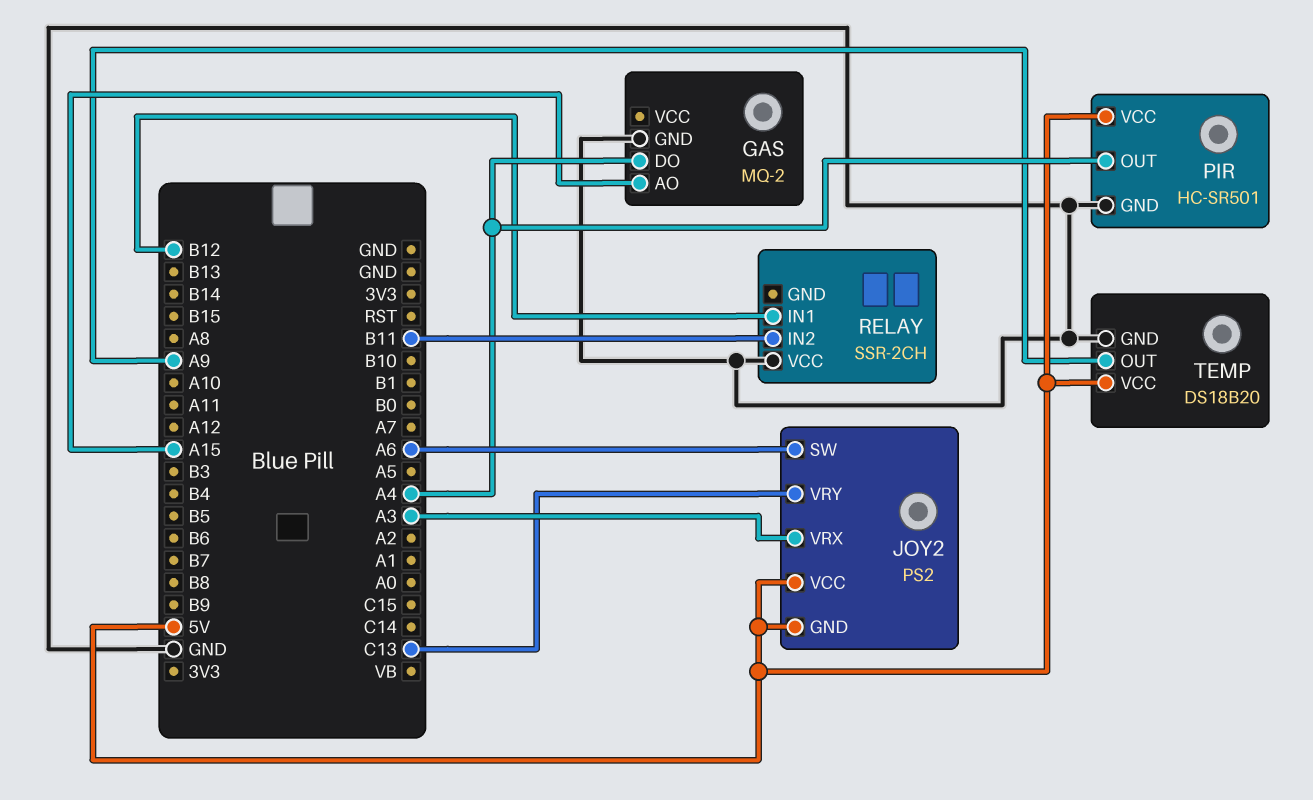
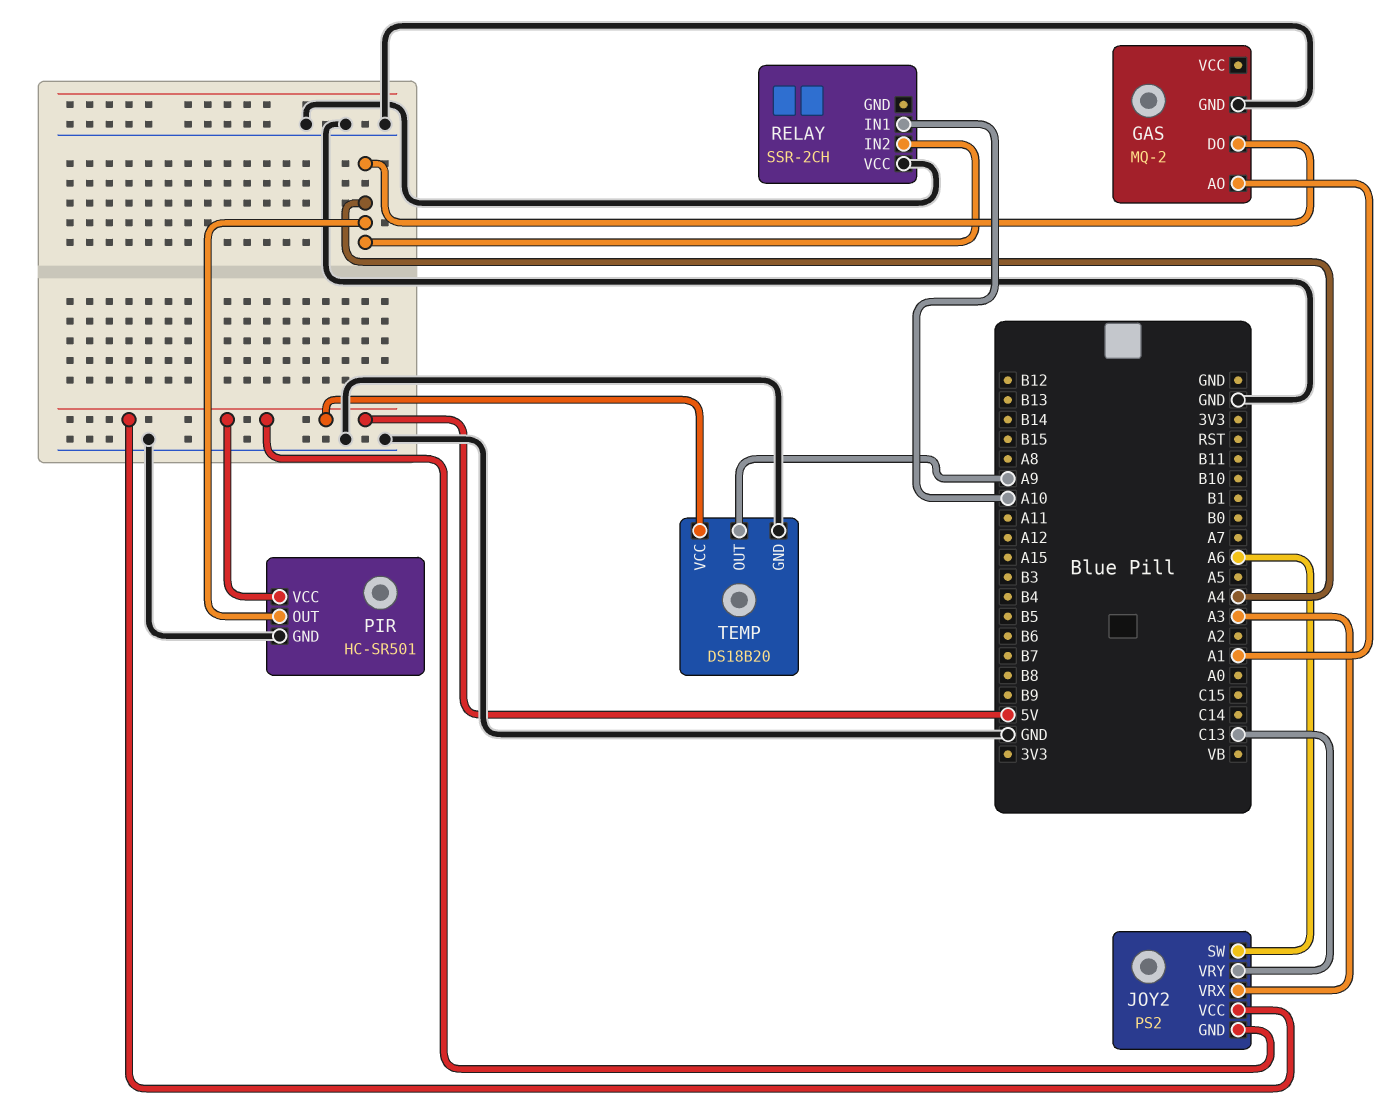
GAS pin AO: A15 -> A1
RELAY pin IN1: B12 -> A10
RELAY pin IN2: B11 -> A4

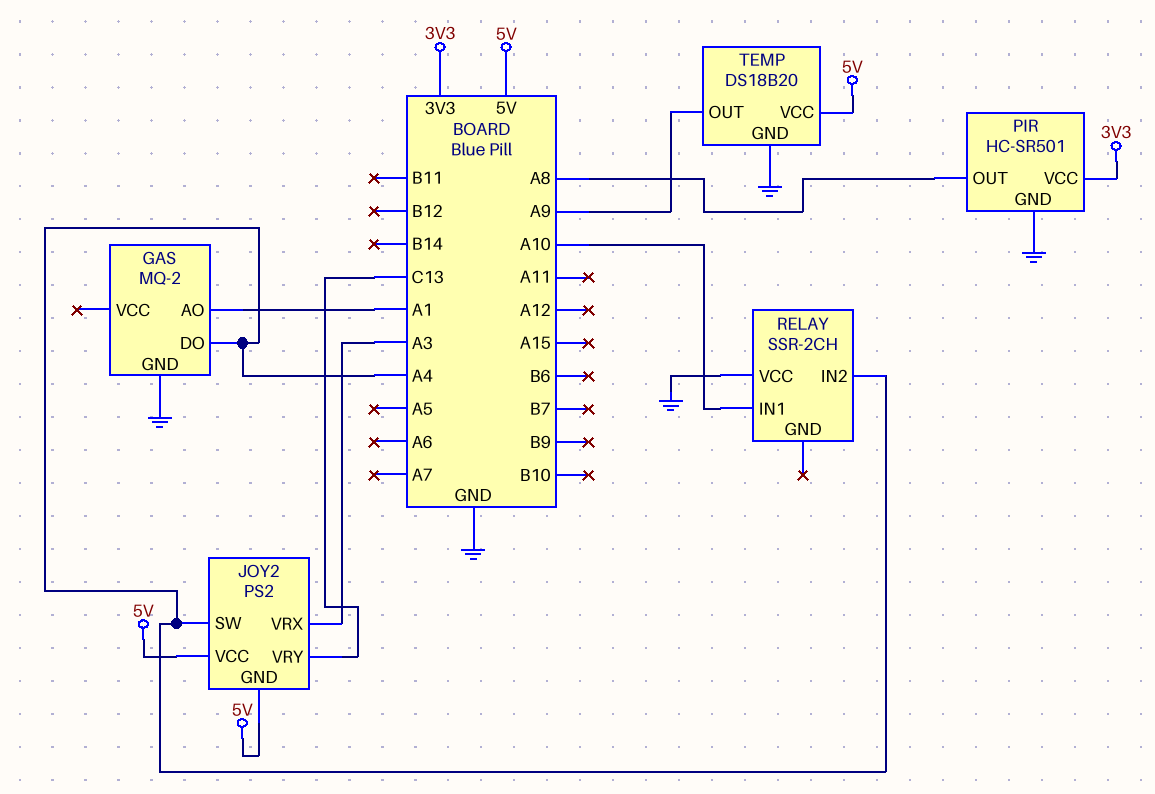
JOY2 pin SW: A6 -> A4
PIR pin OUT: A4 -> A8
PIR pin VCC: 5V -> 3V3

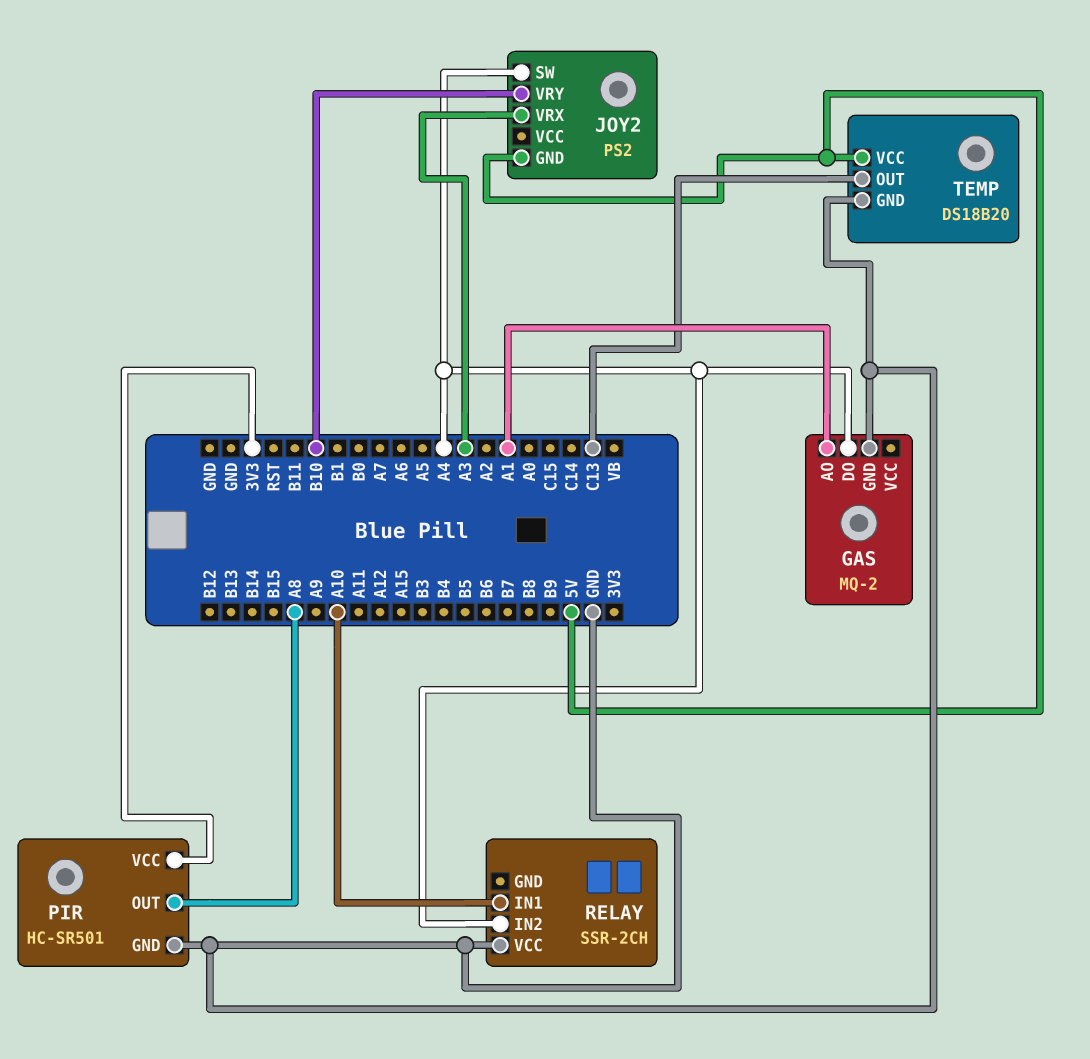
JOY2 pin VCC: 5V -> none
JOY2 pin VRY: C13 -> B10
TEMP pin OUT: A9 -> C13

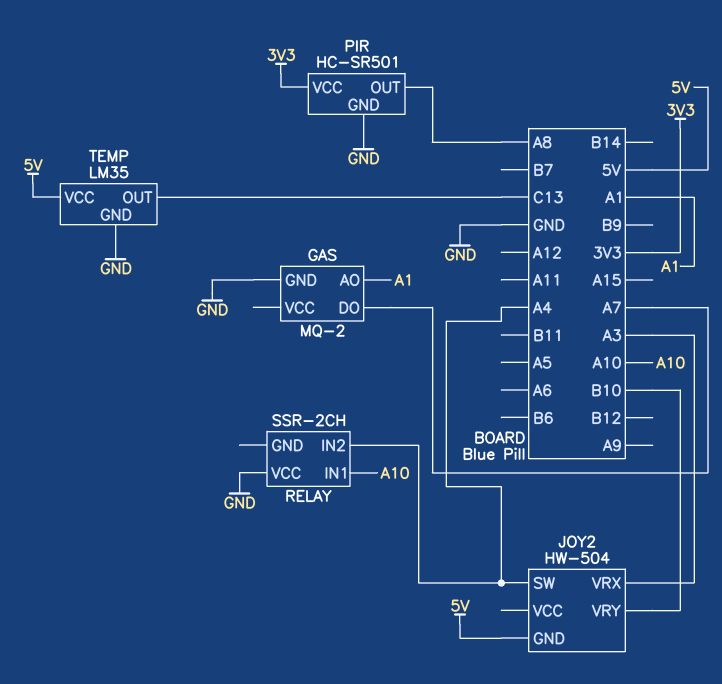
GAS pin DO: A4 -> A7
JOY2: PS2 -> HW-504
TEMP: DS18B20 -> LM35

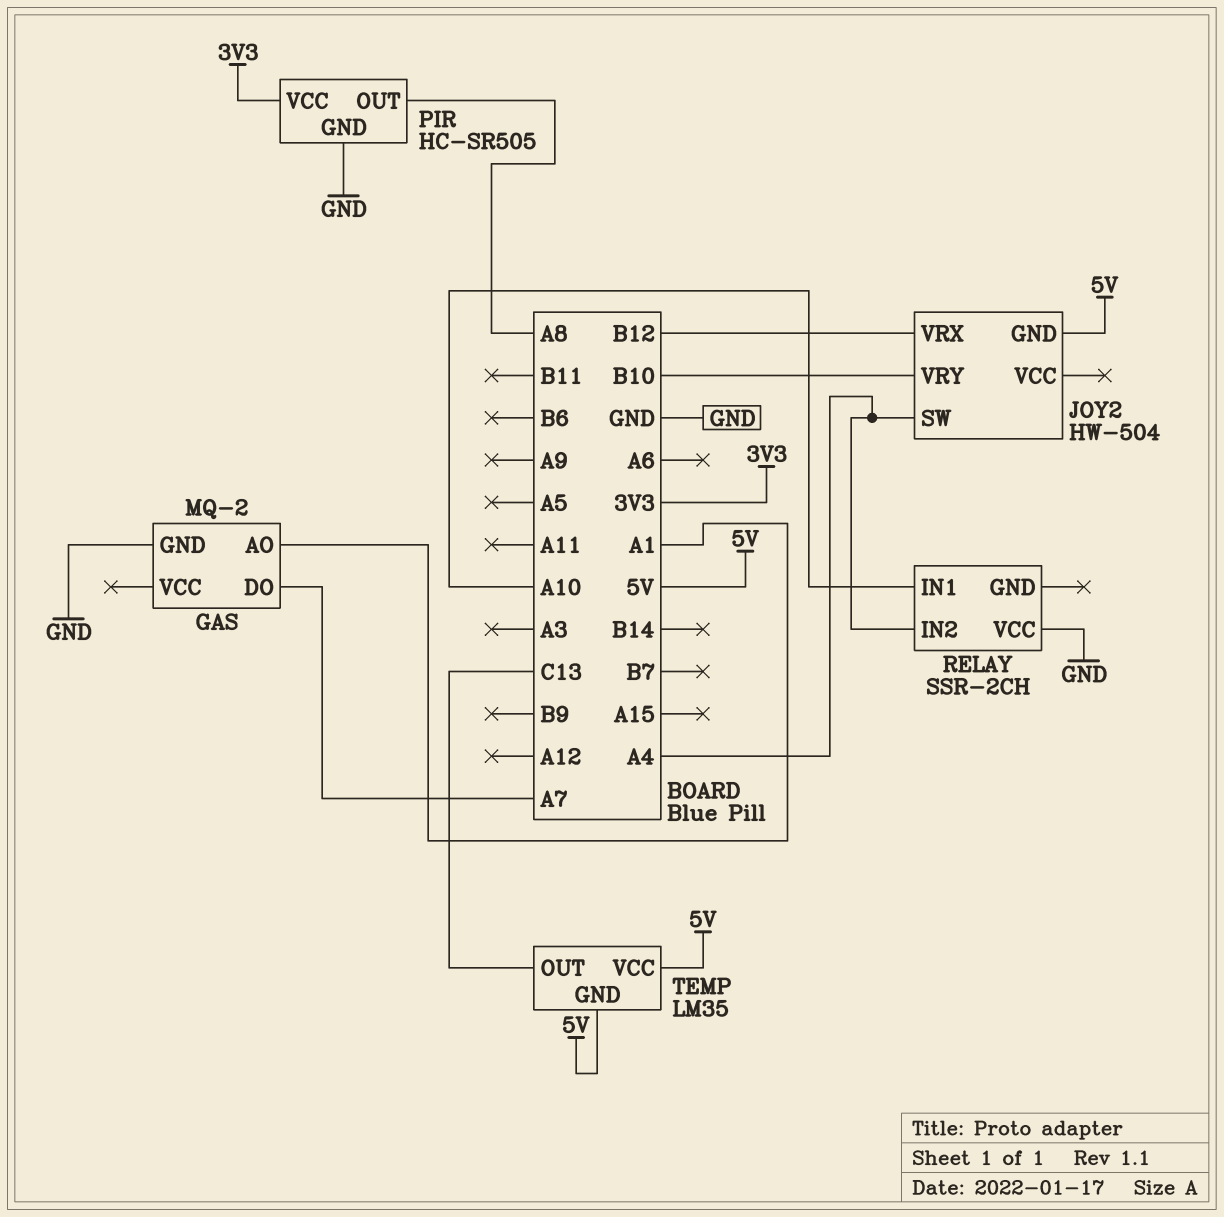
JOY2 pin VRX: A3 -> B12
PIR: HC-SR501 -> HC-SR505
TEMP pin GND: GND -> 5V

